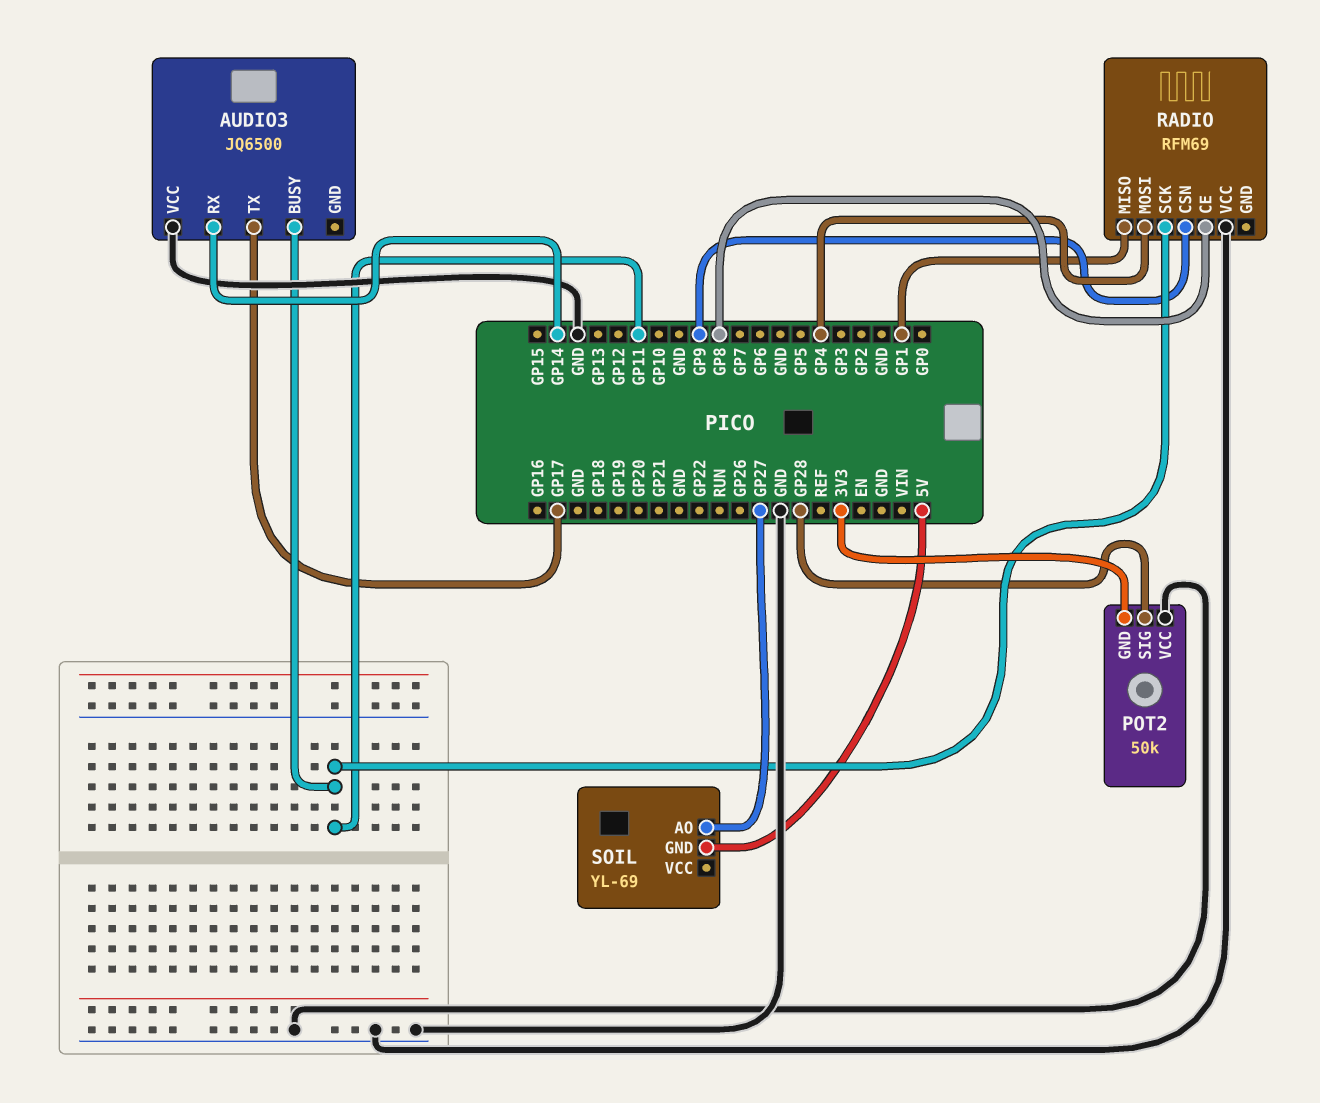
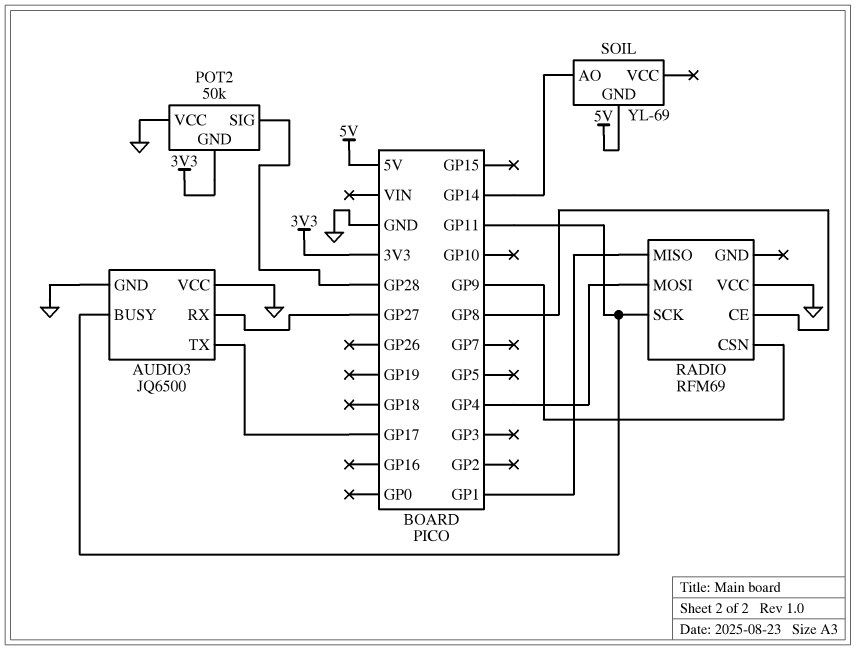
AUDIO3 pin GND: none -> GND
AUDIO3 pin RX: GP14 -> GP27
SOIL pin AO: GP27 -> GP14

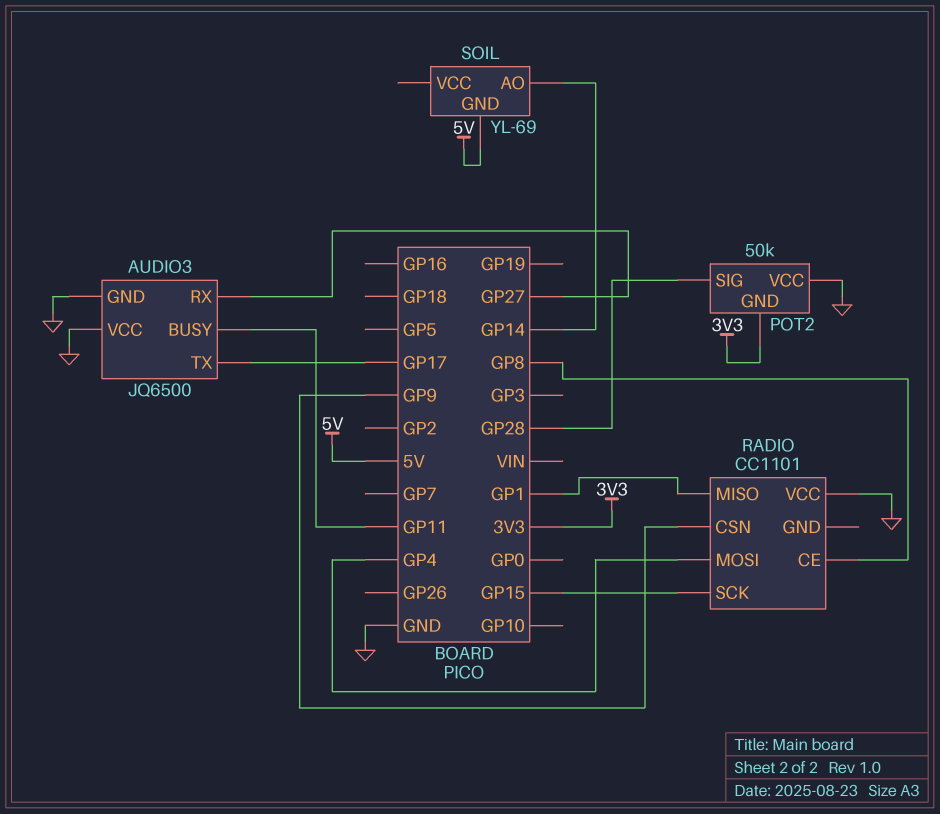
RADIO: RFM69 -> CC1101
RADIO pin SCK: GP11 -> GP15

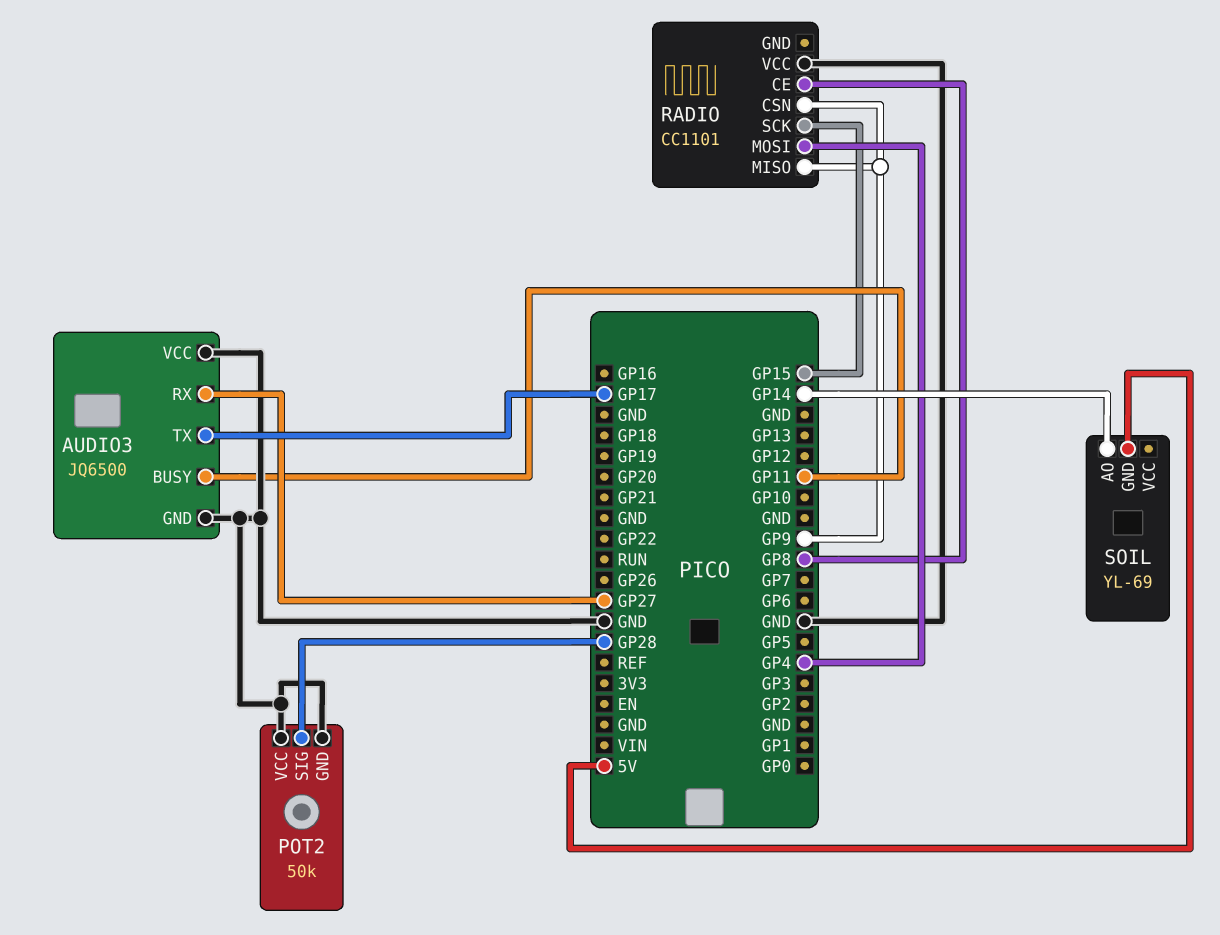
POT2 pin GND: 3V3 -> GND
RADIO pin MISO: GP1 -> GP9

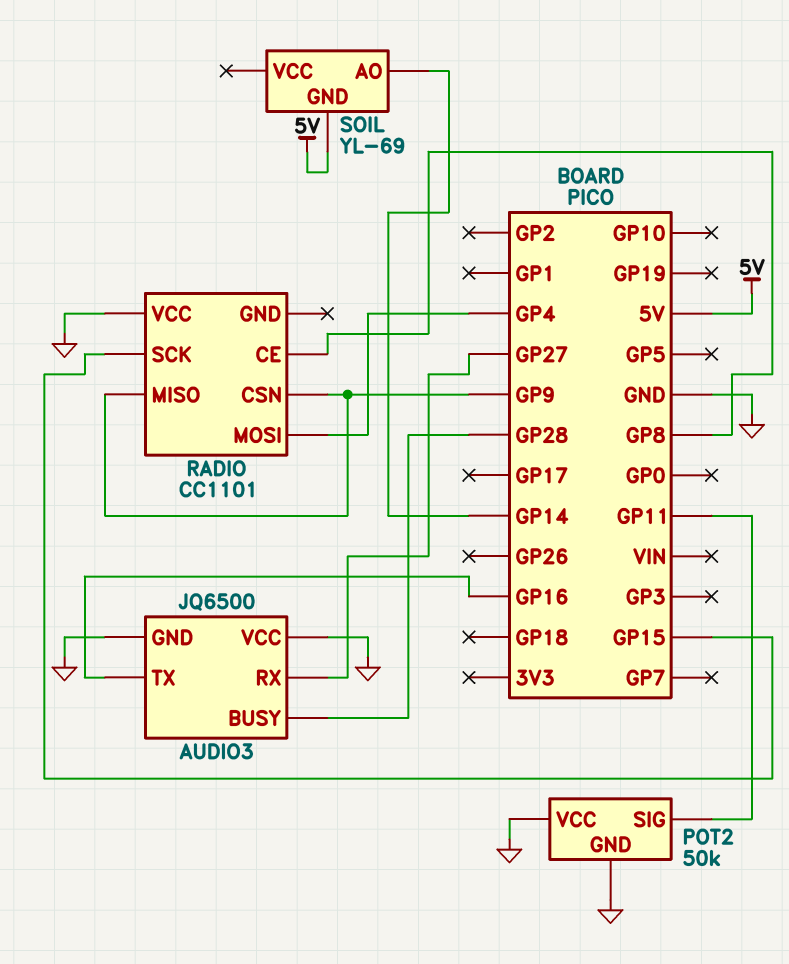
AUDIO3 pin BUSY: GP11 -> GP28
AUDIO3 pin TX: GP17 -> GP16
POT2 pin SIG: GP28 -> GP11

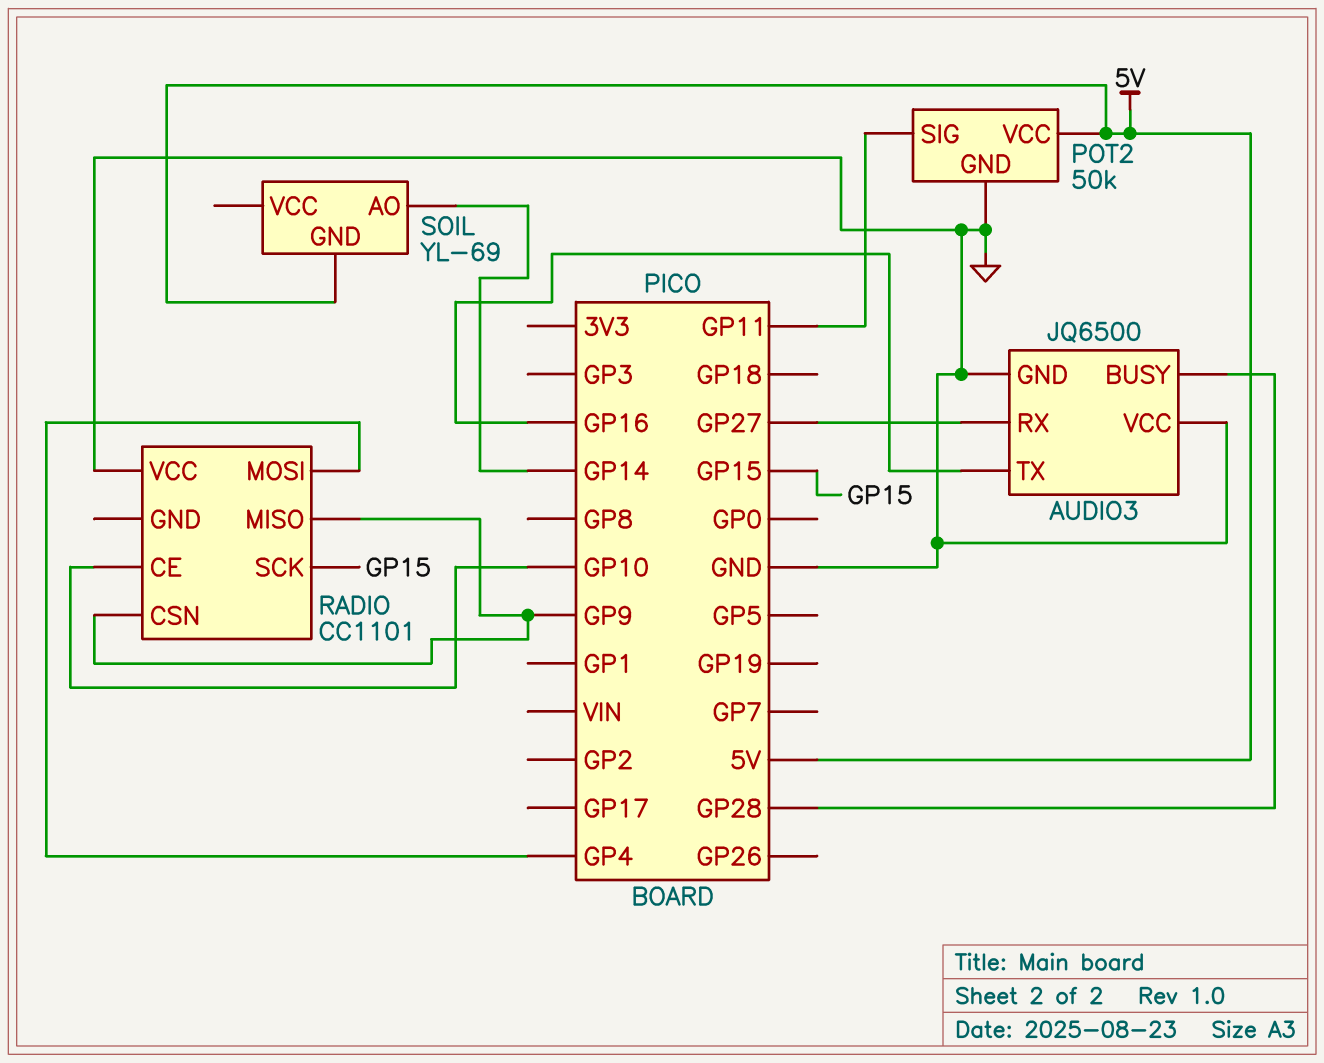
POT2 pin VCC: GND -> 5V
RADIO pin CE: GP8 -> GP10

